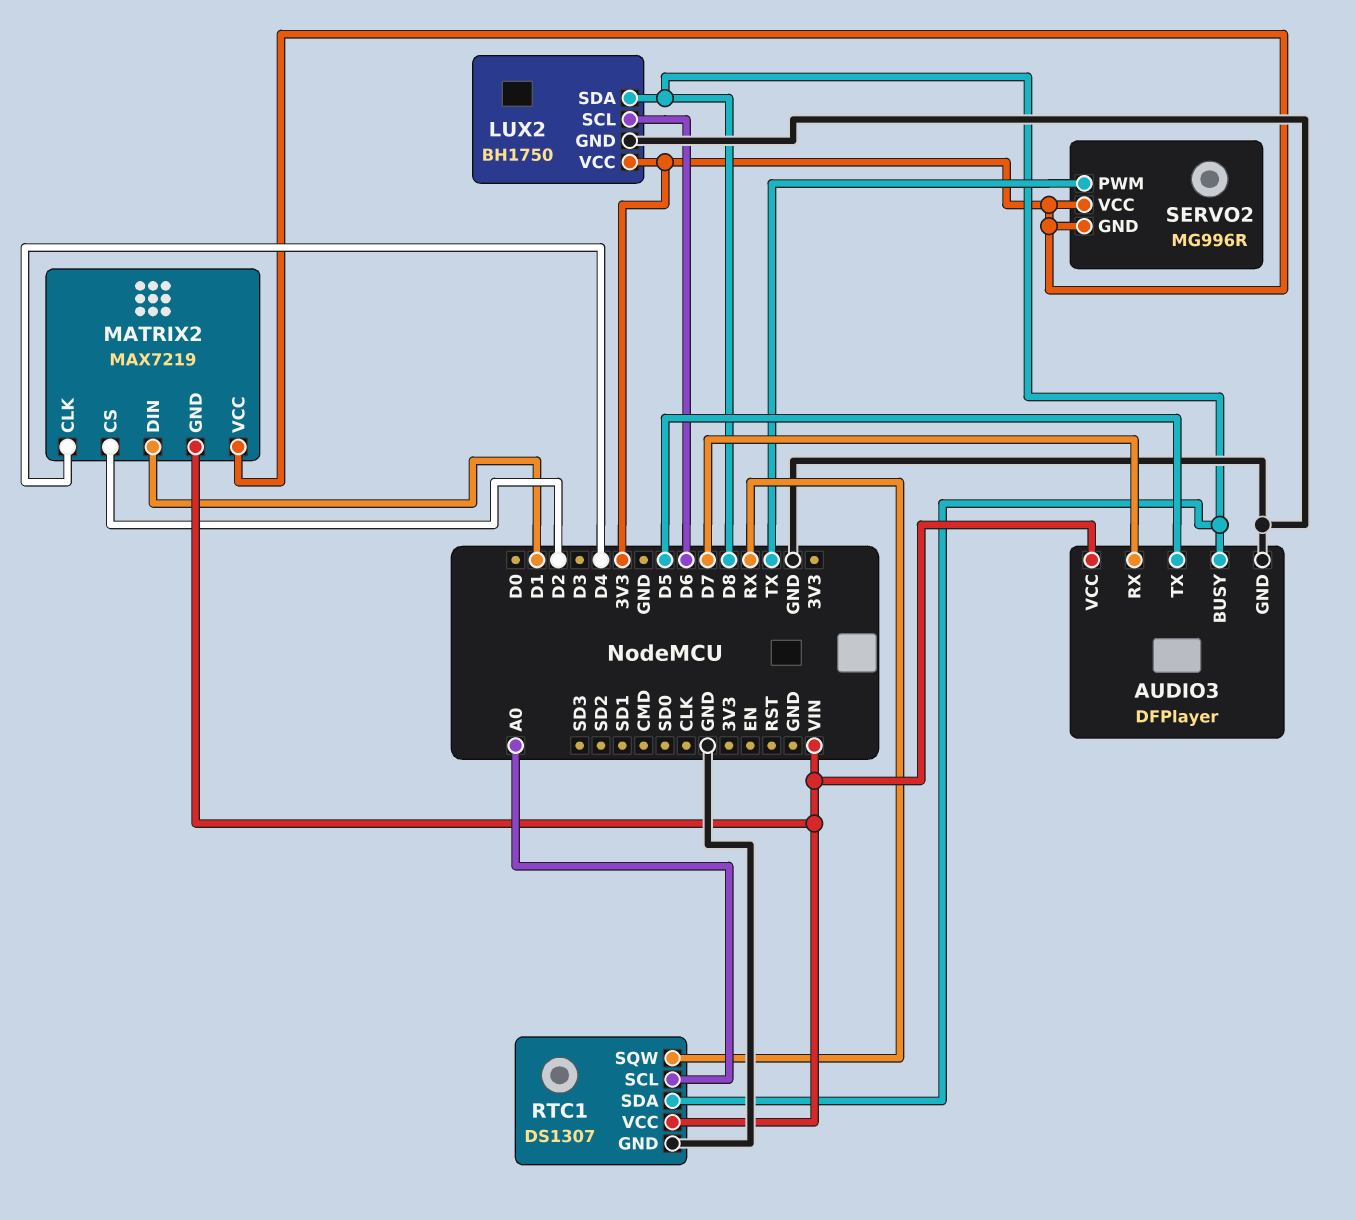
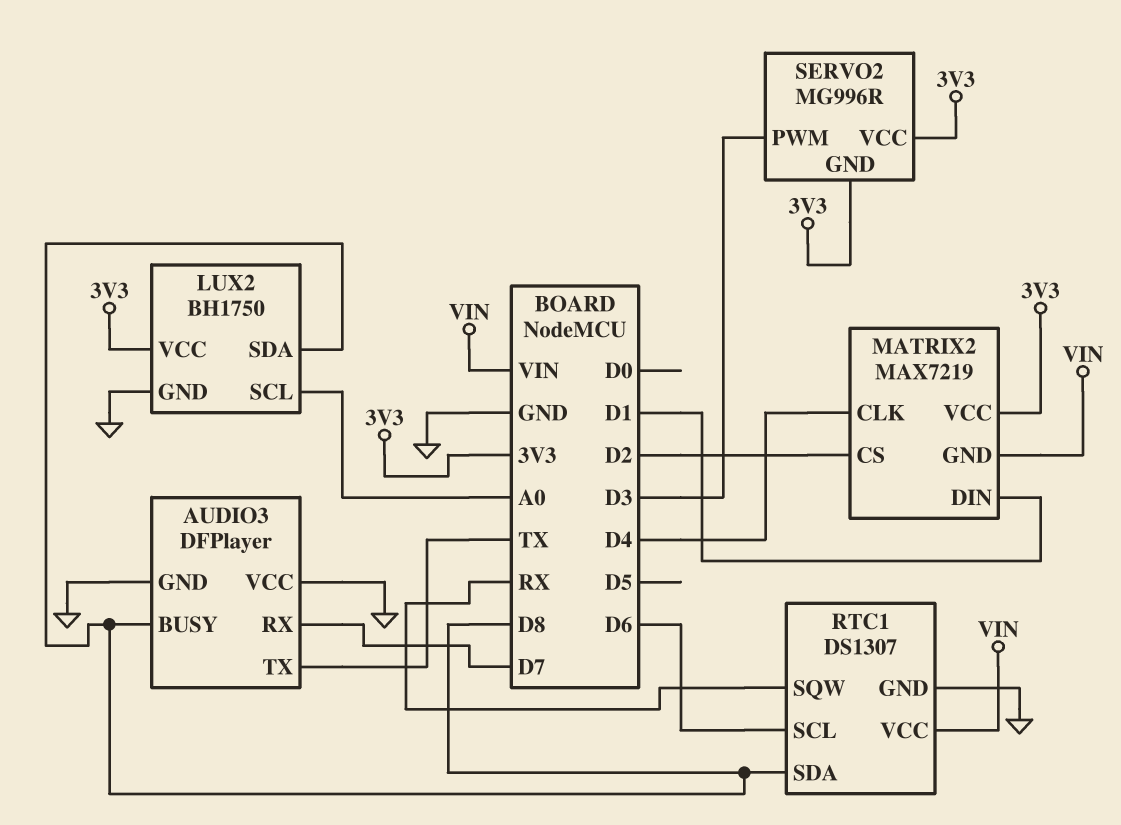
AUDIO3 pin TX: D5 -> TX
AUDIO3 pin VCC: VIN -> GND
LUX2 pin SCL: D6 -> A0
RTC1 pin SCL: A0 -> D6
SERVO2 pin PWM: TX -> D3

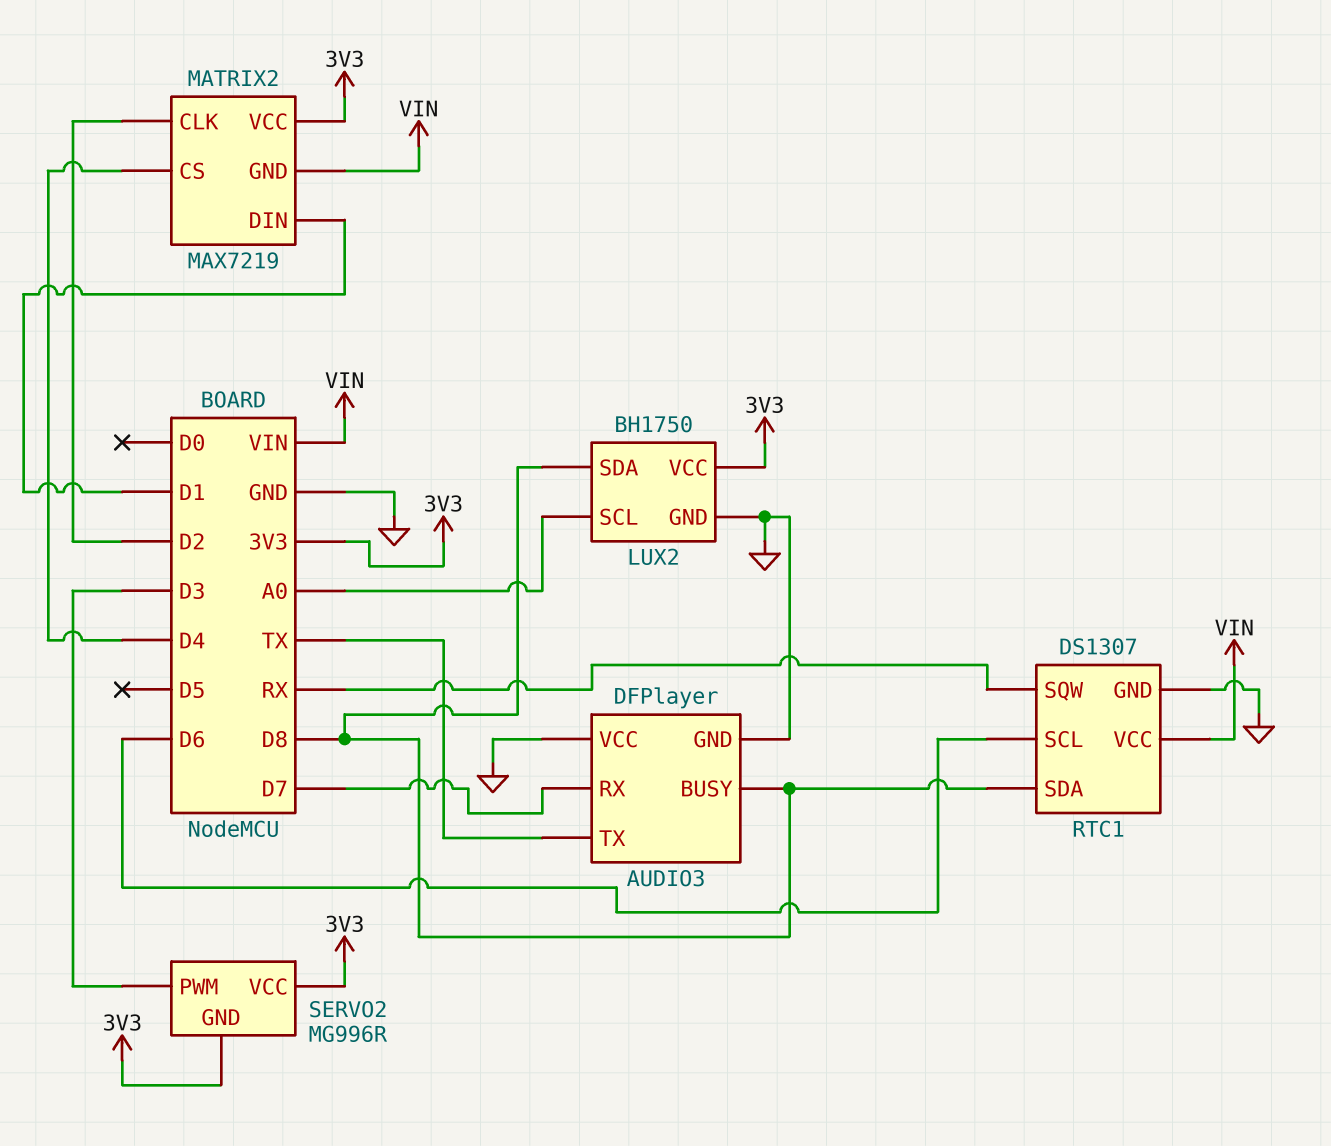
MATRIX2 pin CLK: D4 -> D2
MATRIX2 pin CS: D2 -> D4

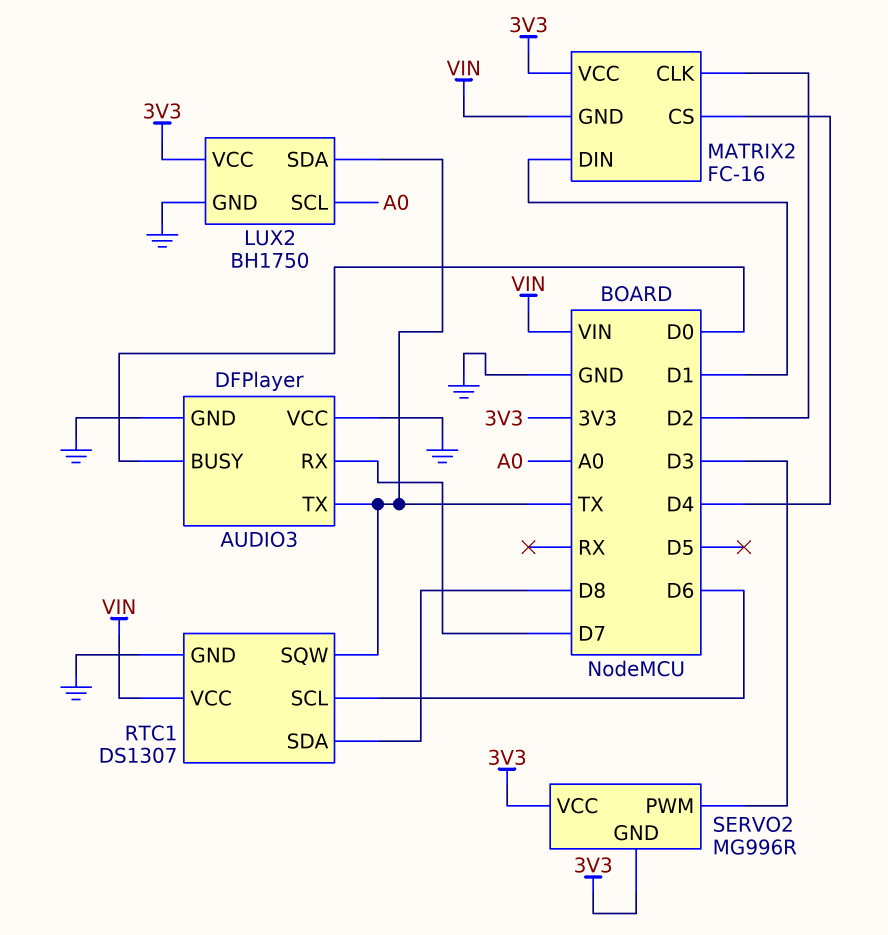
AUDIO3 pin BUSY: D8 -> D0
LUX2 pin SDA: D8 -> TX
MATRIX2: MAX7219 -> FC-16
RTC1 pin SQW: RX -> TX

